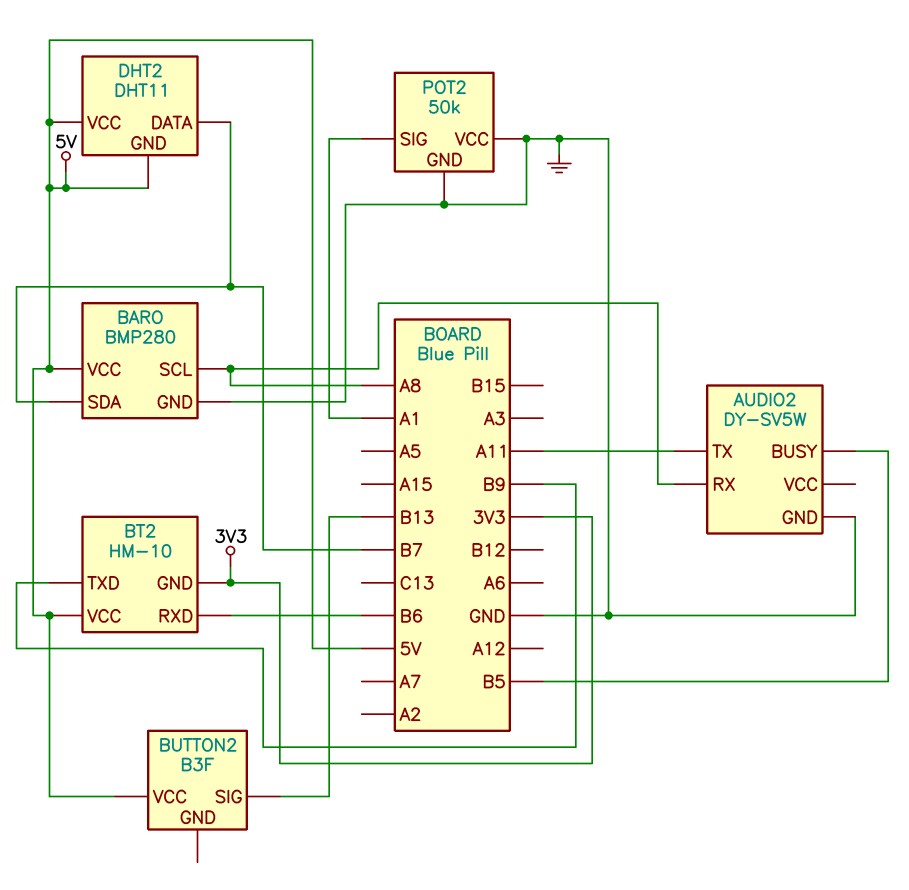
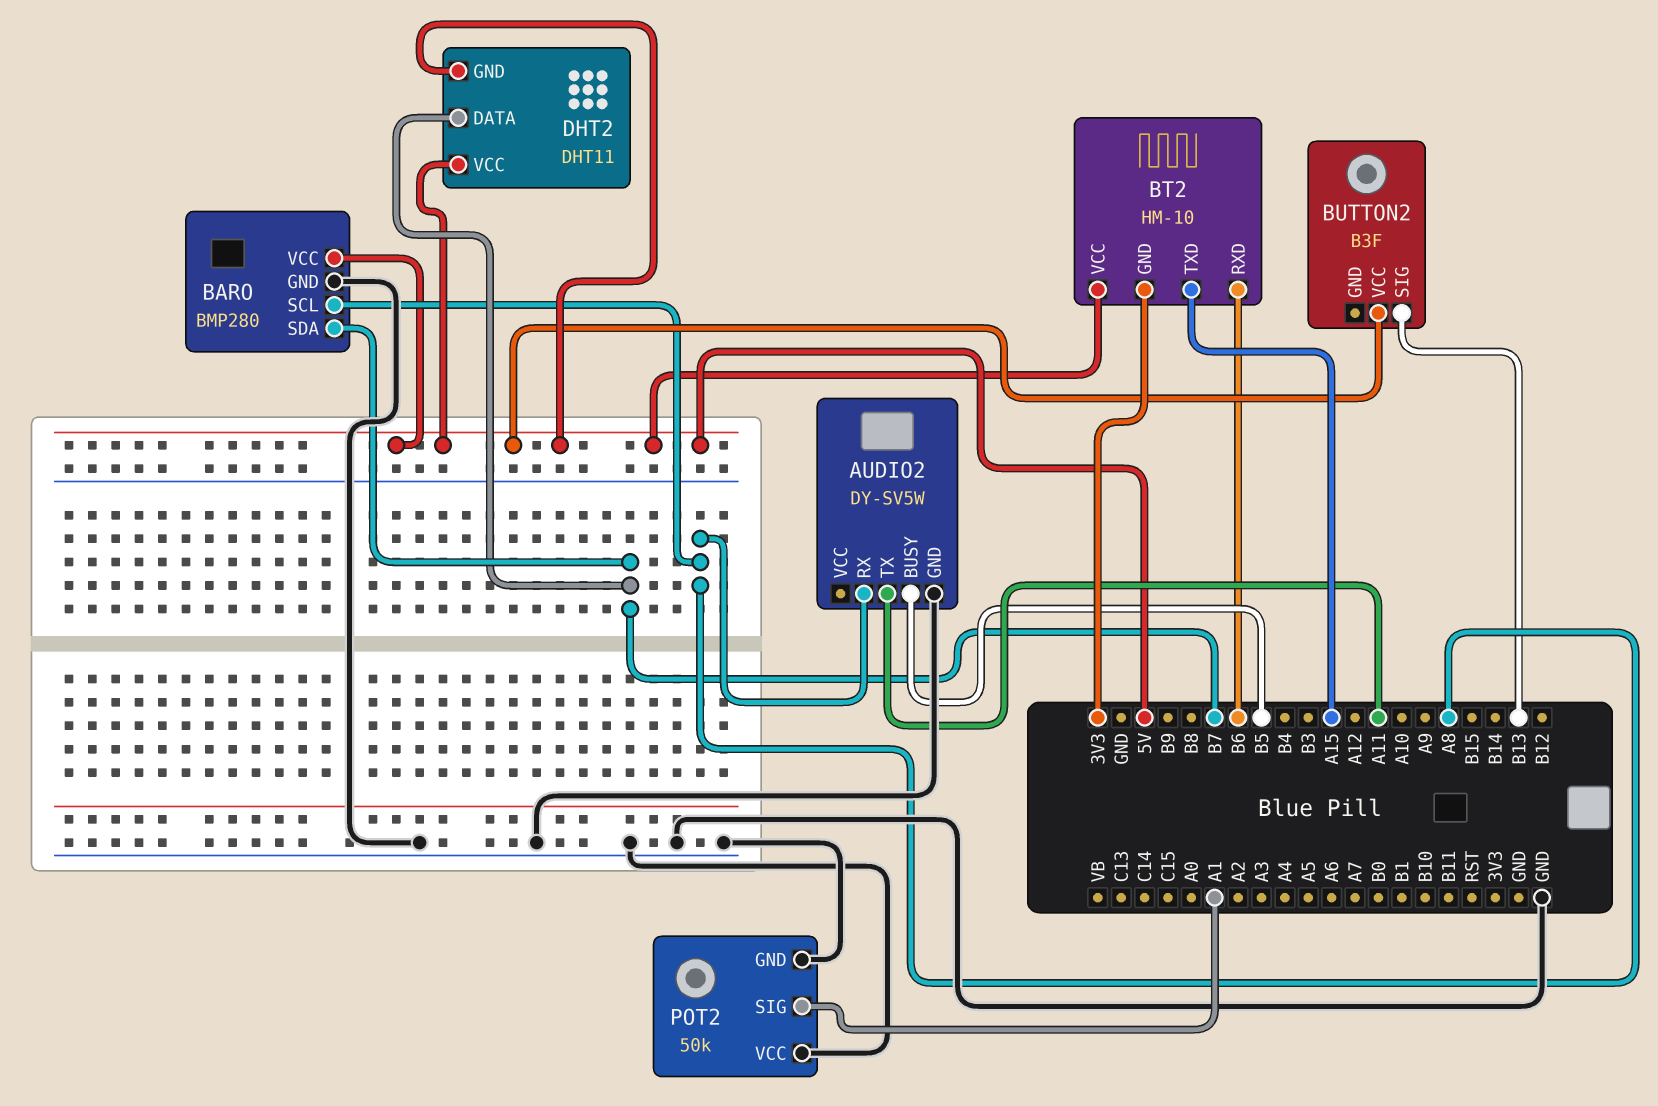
BT2 pin TXD: B9 -> A15

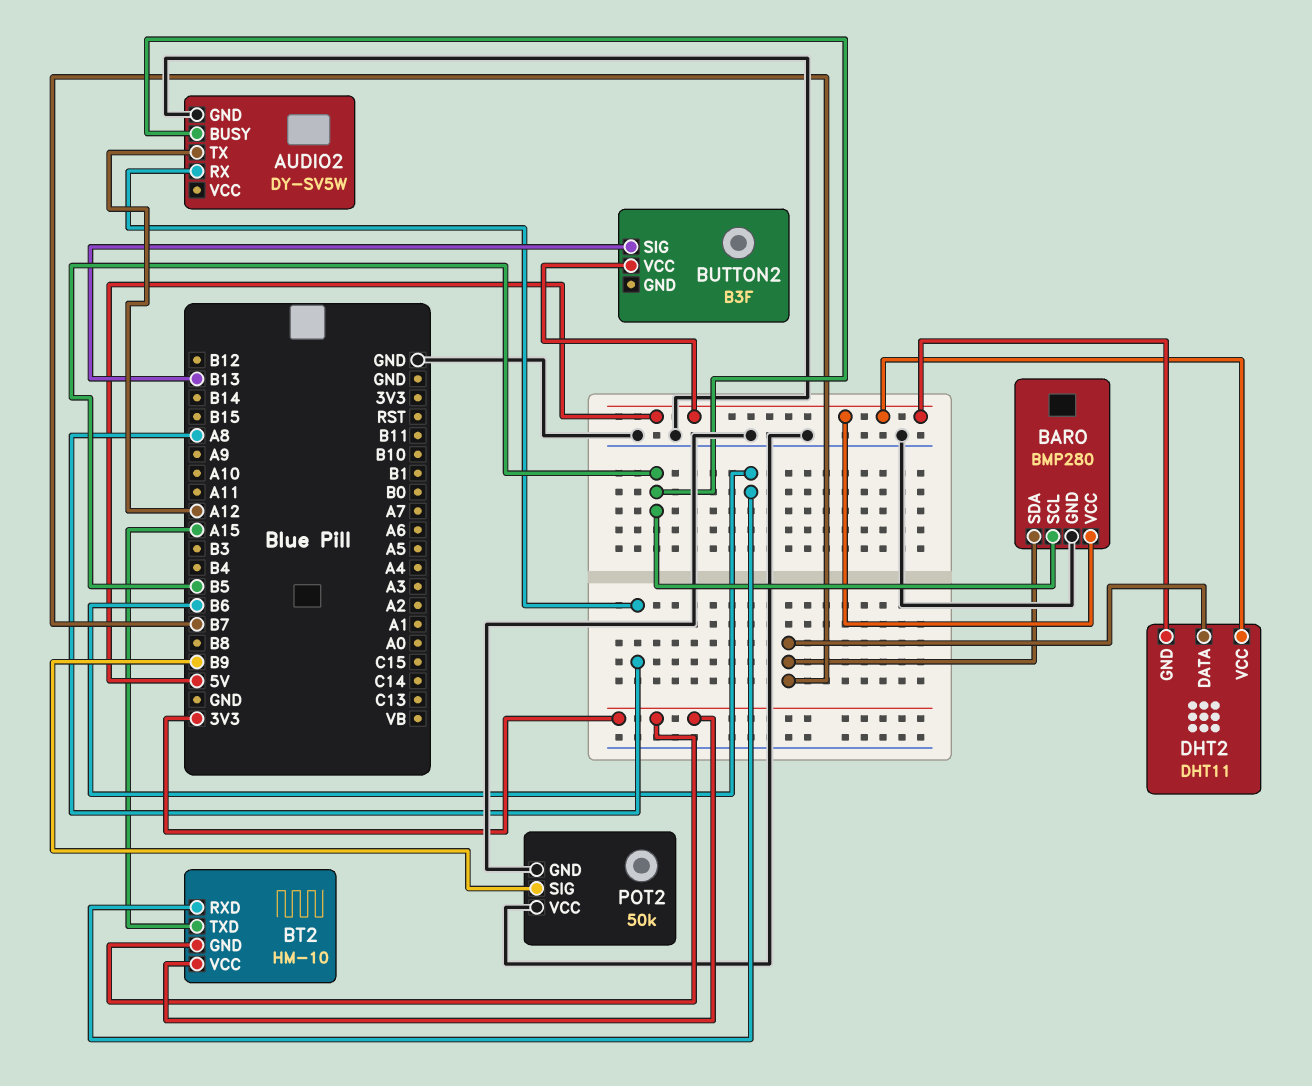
AUDIO2 pin TX: A11 -> A12
BARO pin SCL: A8 -> B5
BT2 pin VCC: 5V -> 3V3
POT2 pin SIG: A1 -> B9

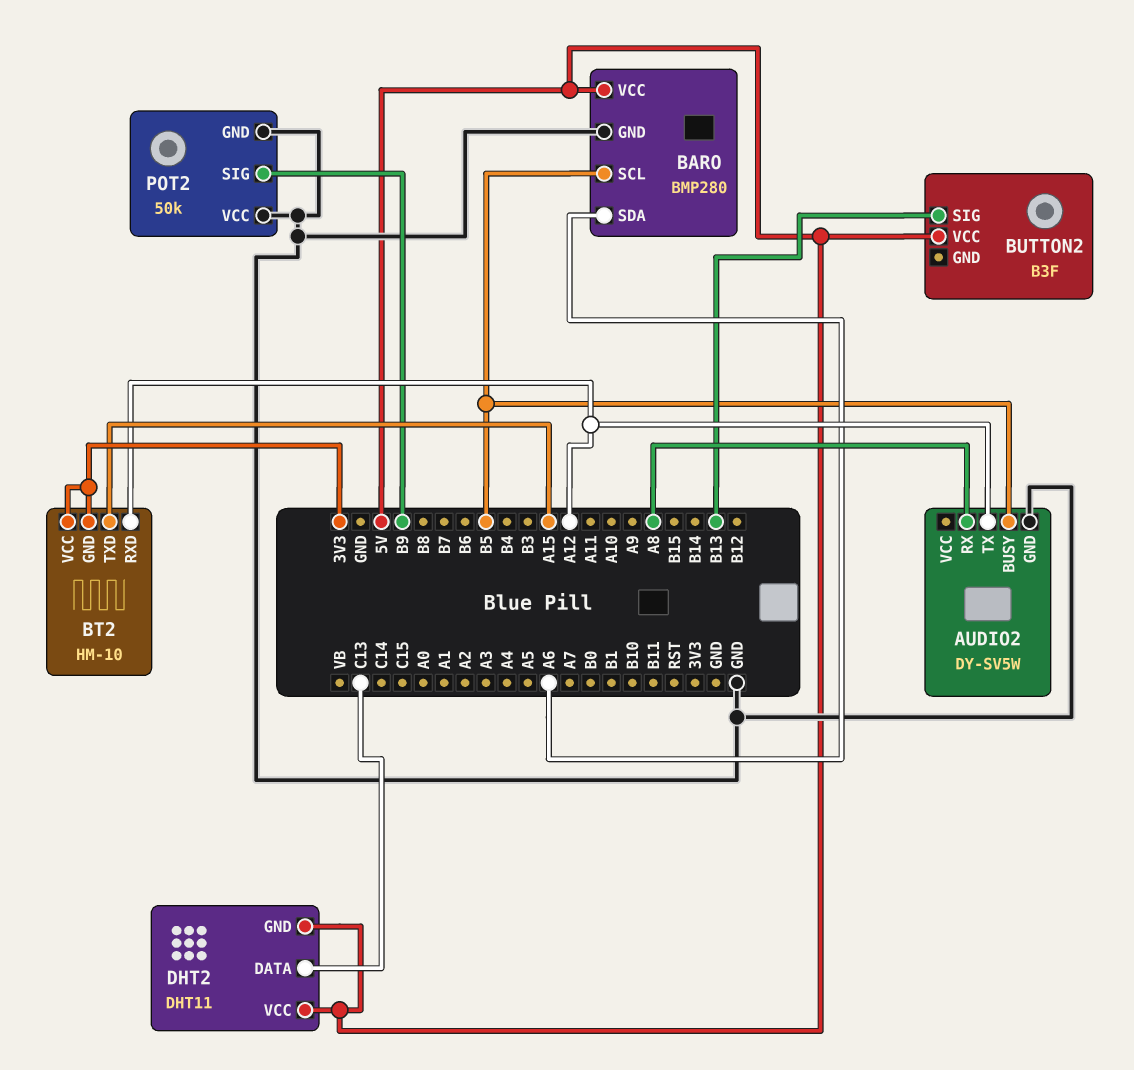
BARO pin SDA: B7 -> A6
BT2 pin RXD: B6 -> A12
DHT2 pin DATA: B7 -> C13

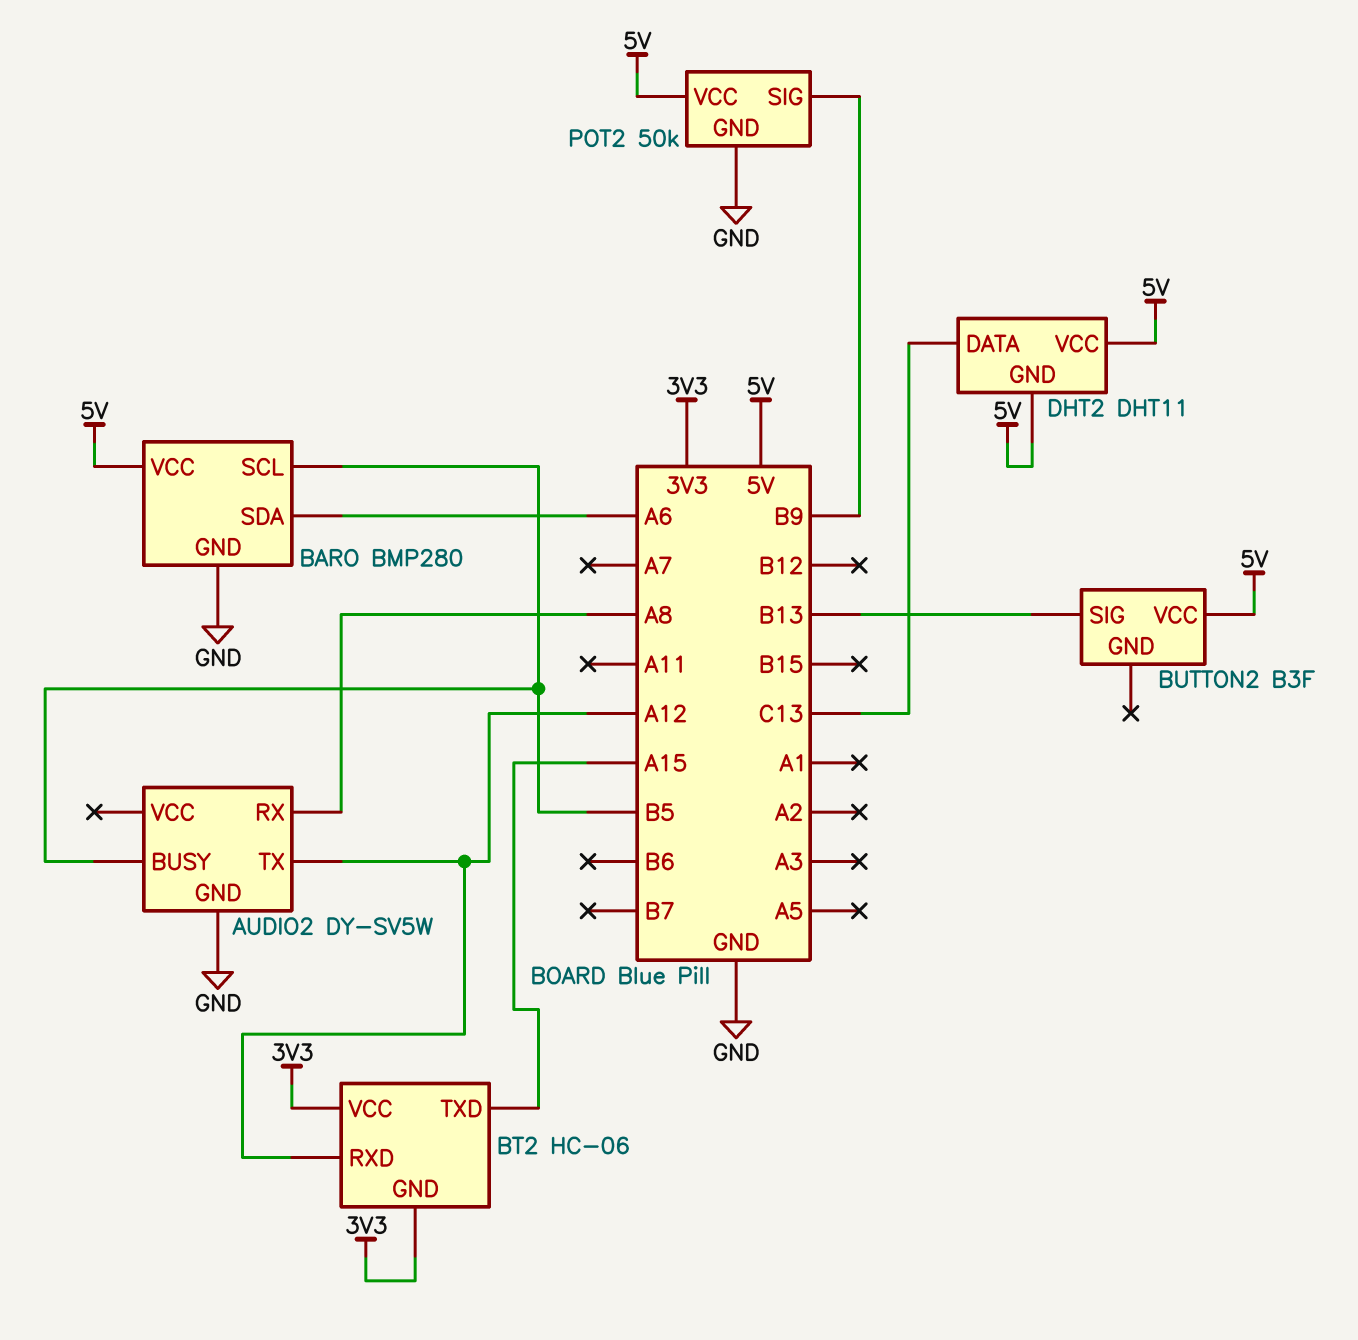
BT2: HM-10 -> HC-06
POT2 pin VCC: GND -> 5V

